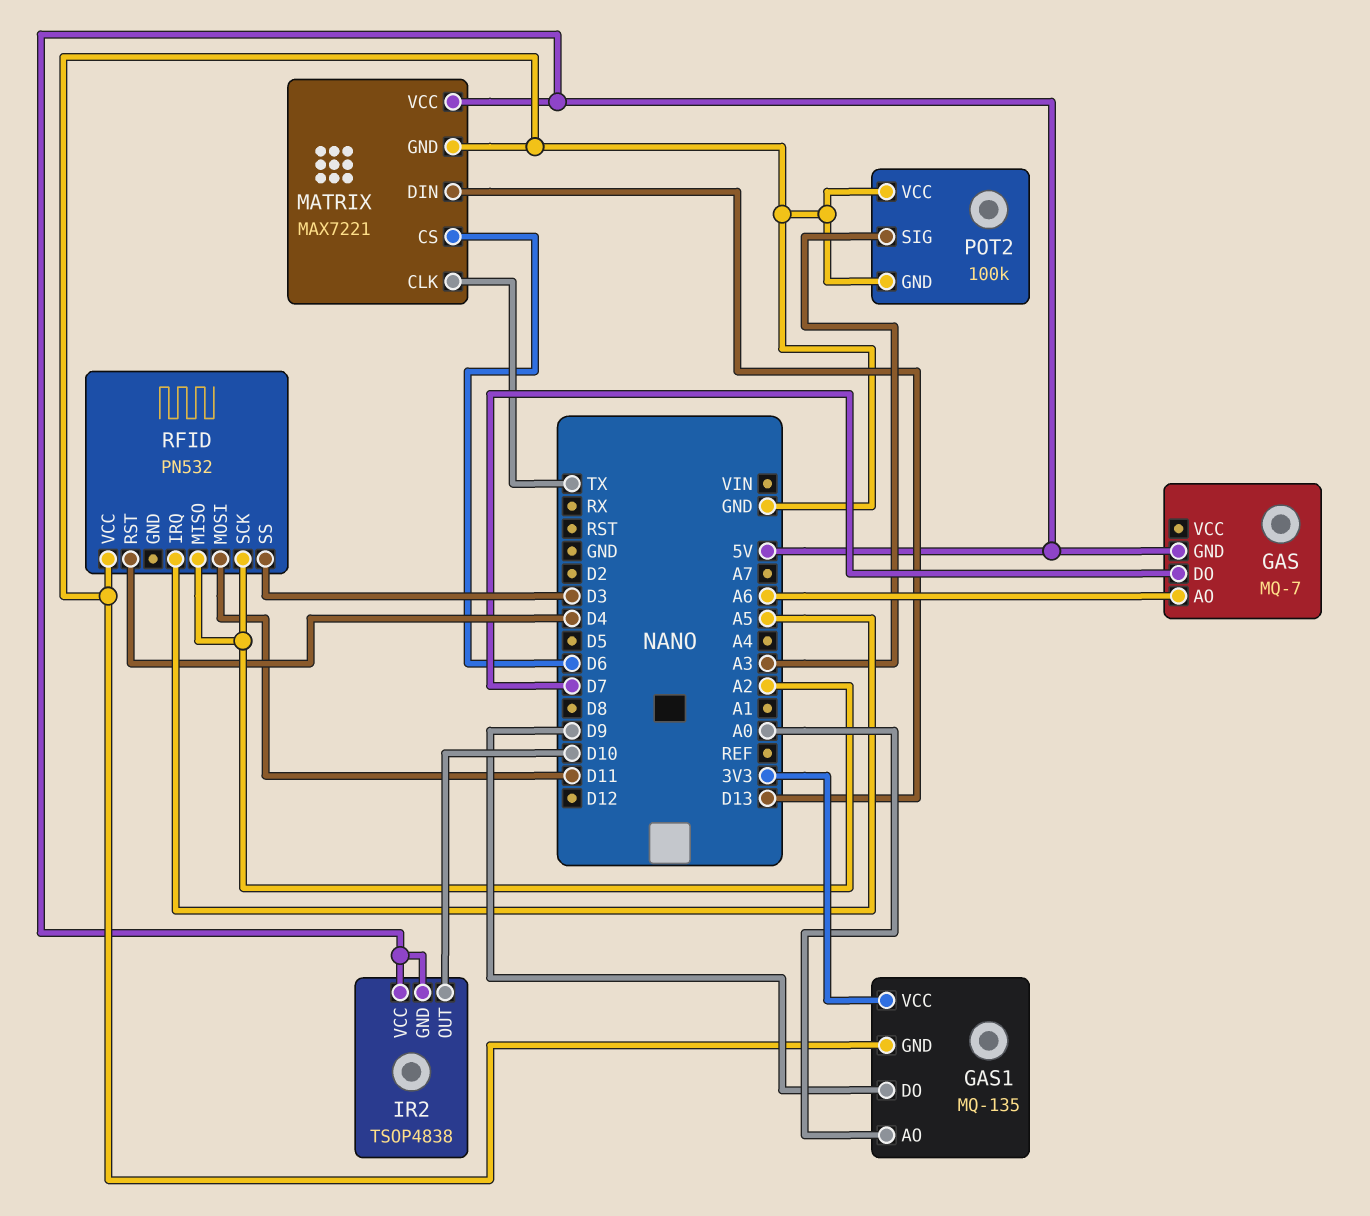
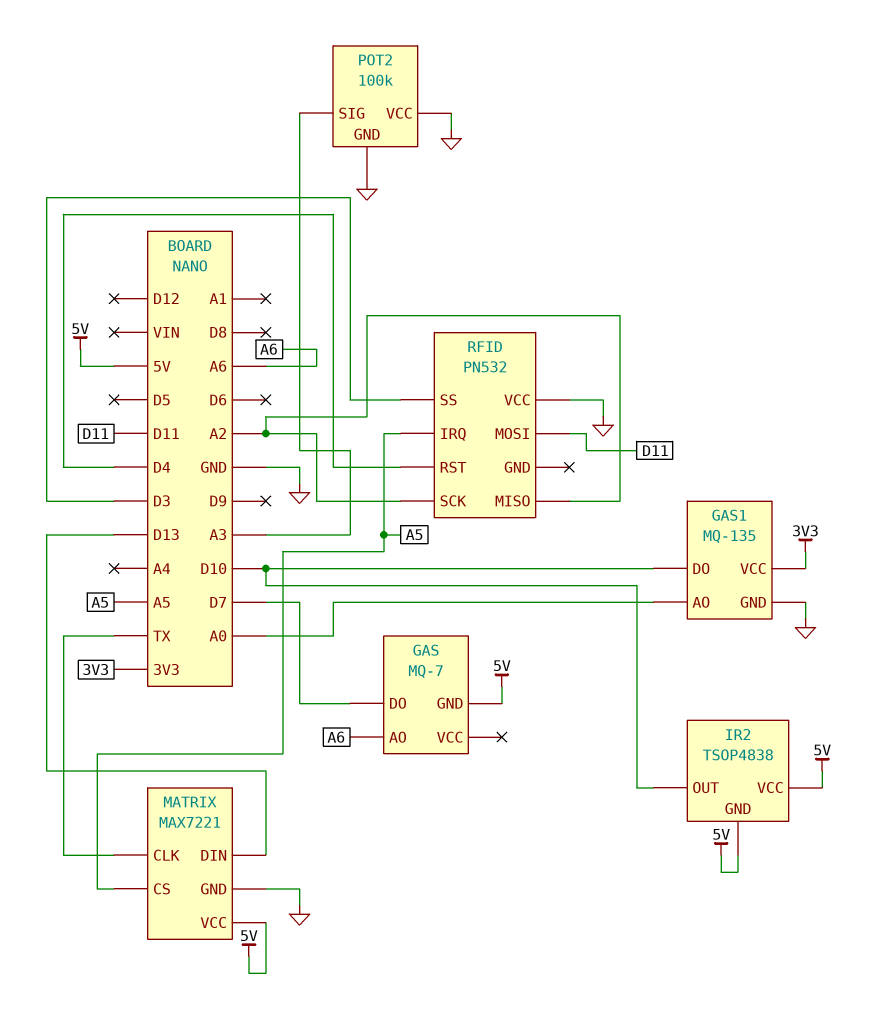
GAS1 pin DO: D9 -> D10
MATRIX pin CS: D6 -> A5

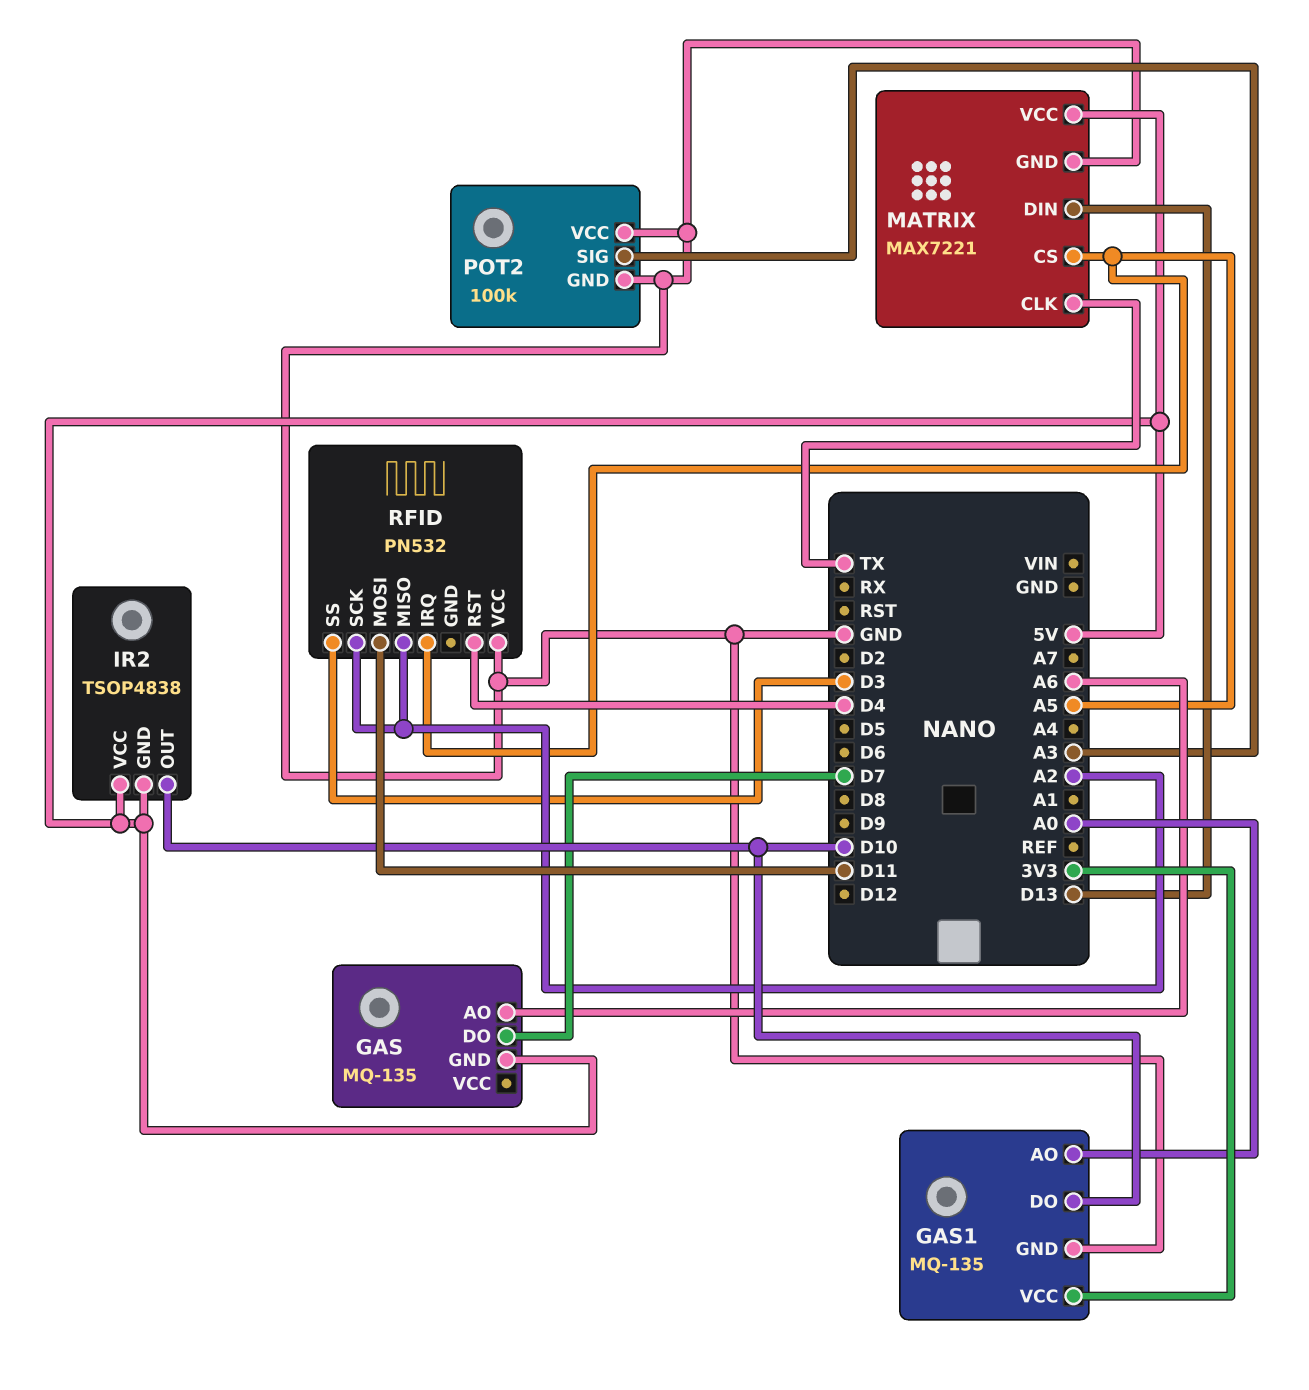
GAS: MQ-7 -> MQ-135

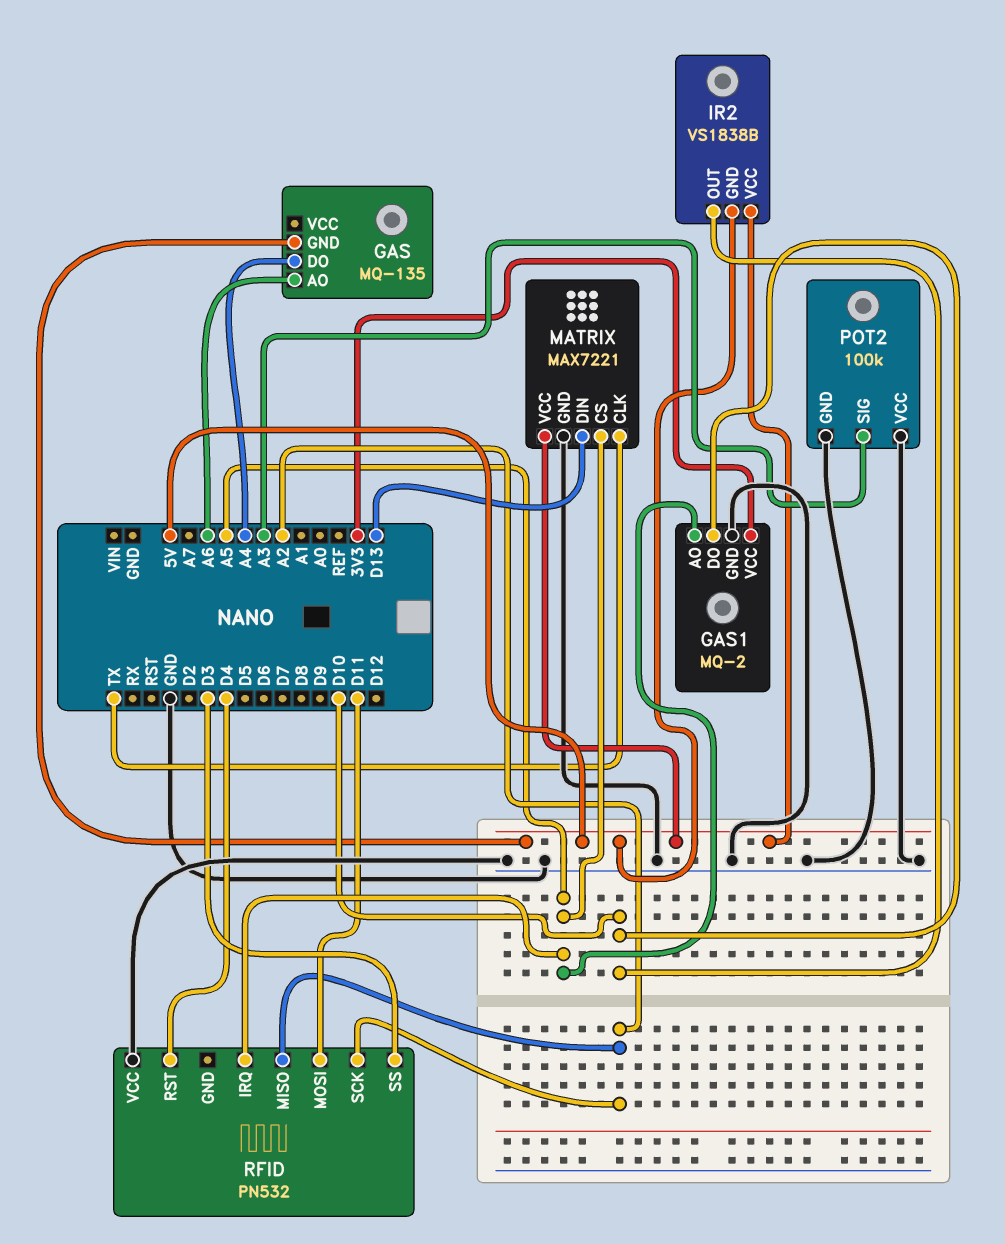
GAS pin DO: D7 -> A4
GAS1: MQ-135 -> MQ-2
GAS1 pin AO: A0 -> A5
IR2: TSOP4838 -> VS1838B

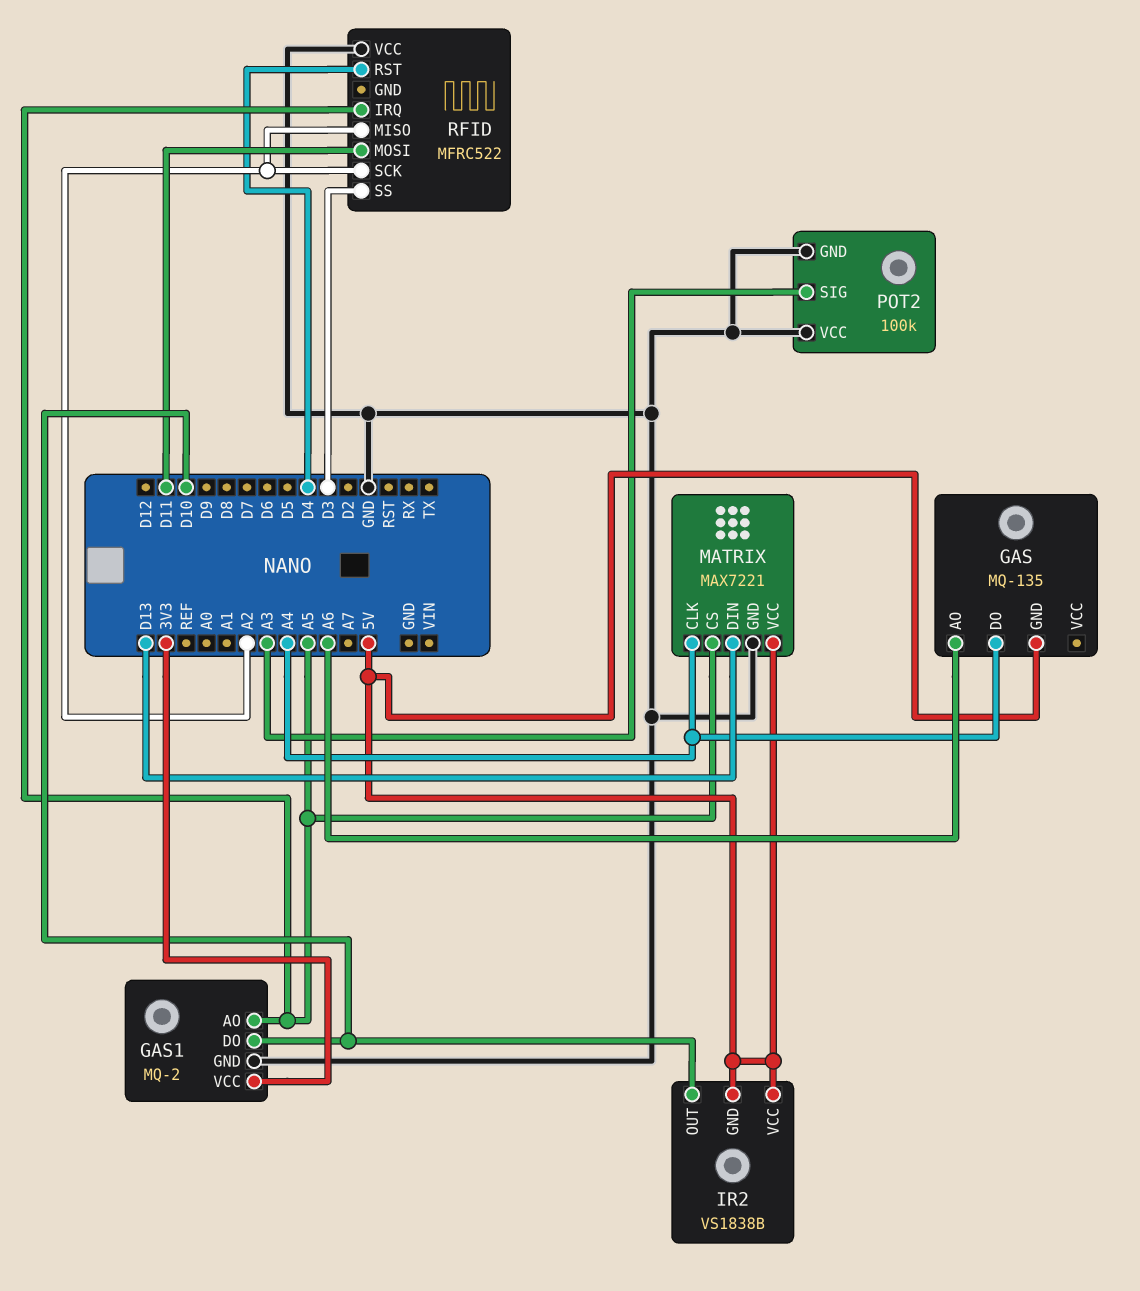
MATRIX pin CLK: TX -> A4
RFID: PN532 -> MFRC522

